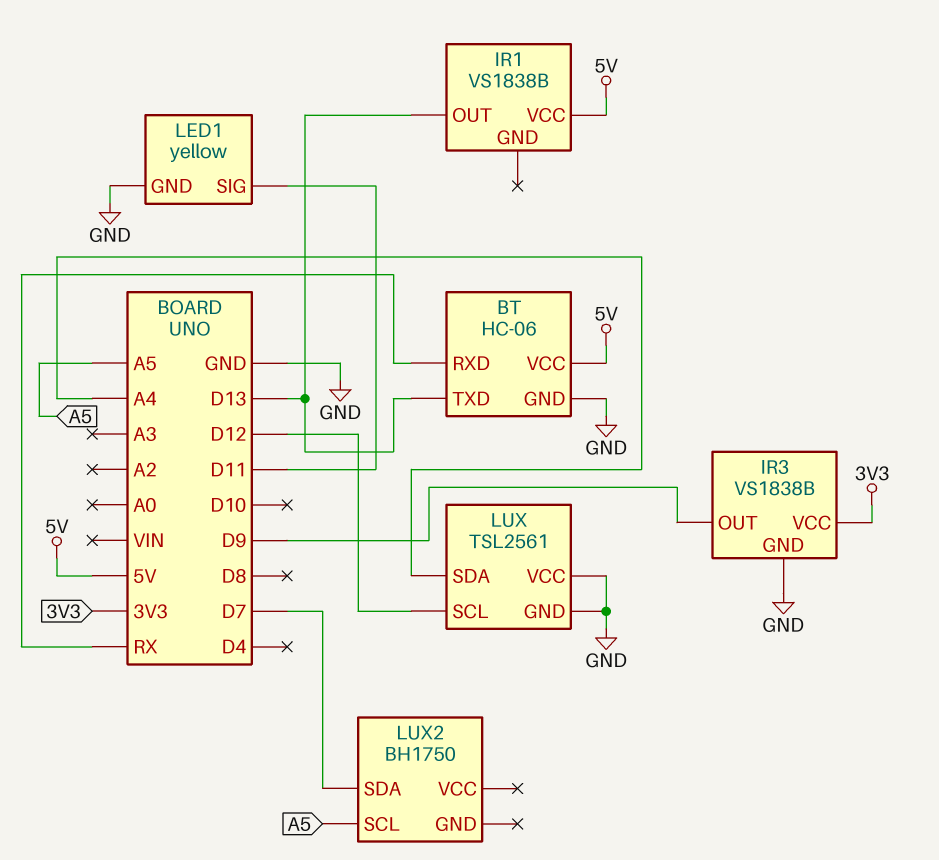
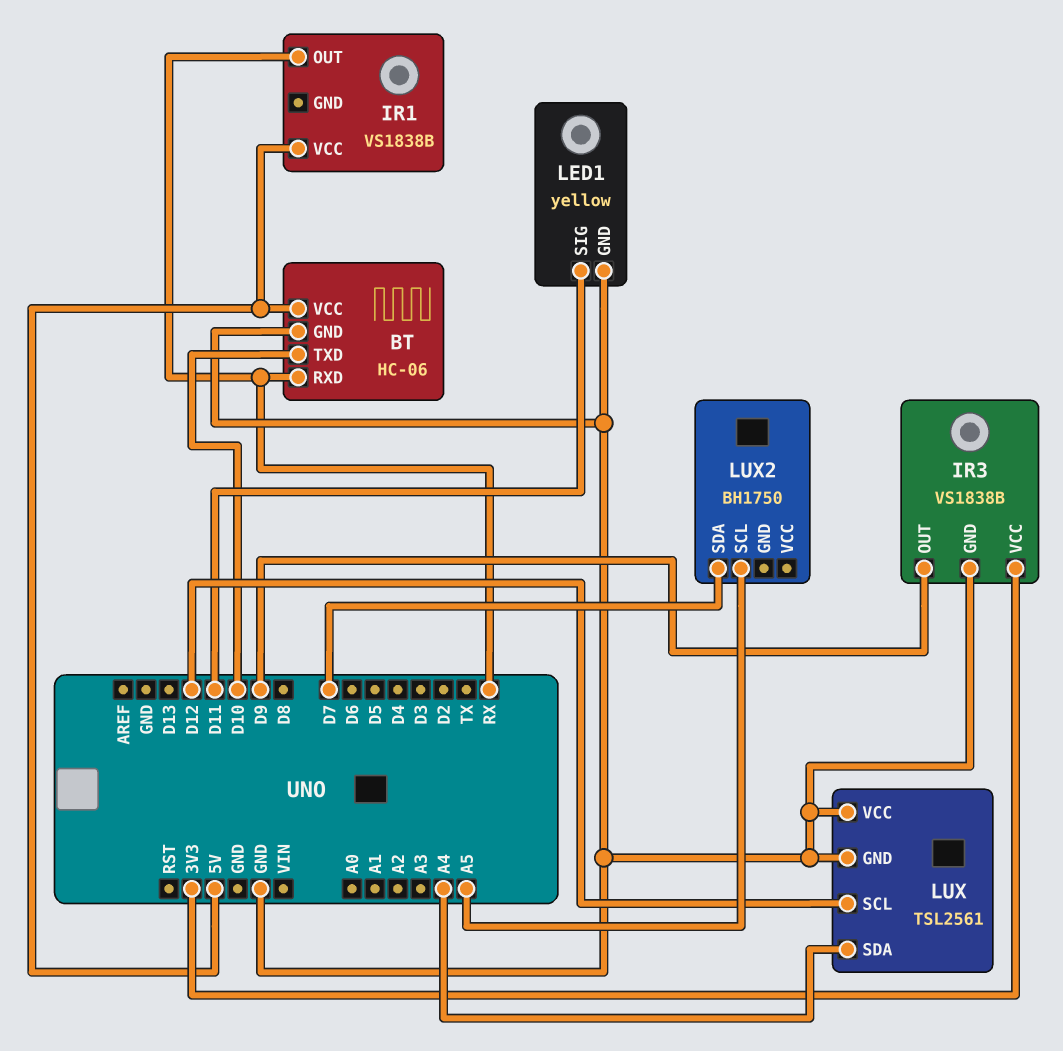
BT pin TXD: D13 -> D10
IR1 pin OUT: D13 -> RX

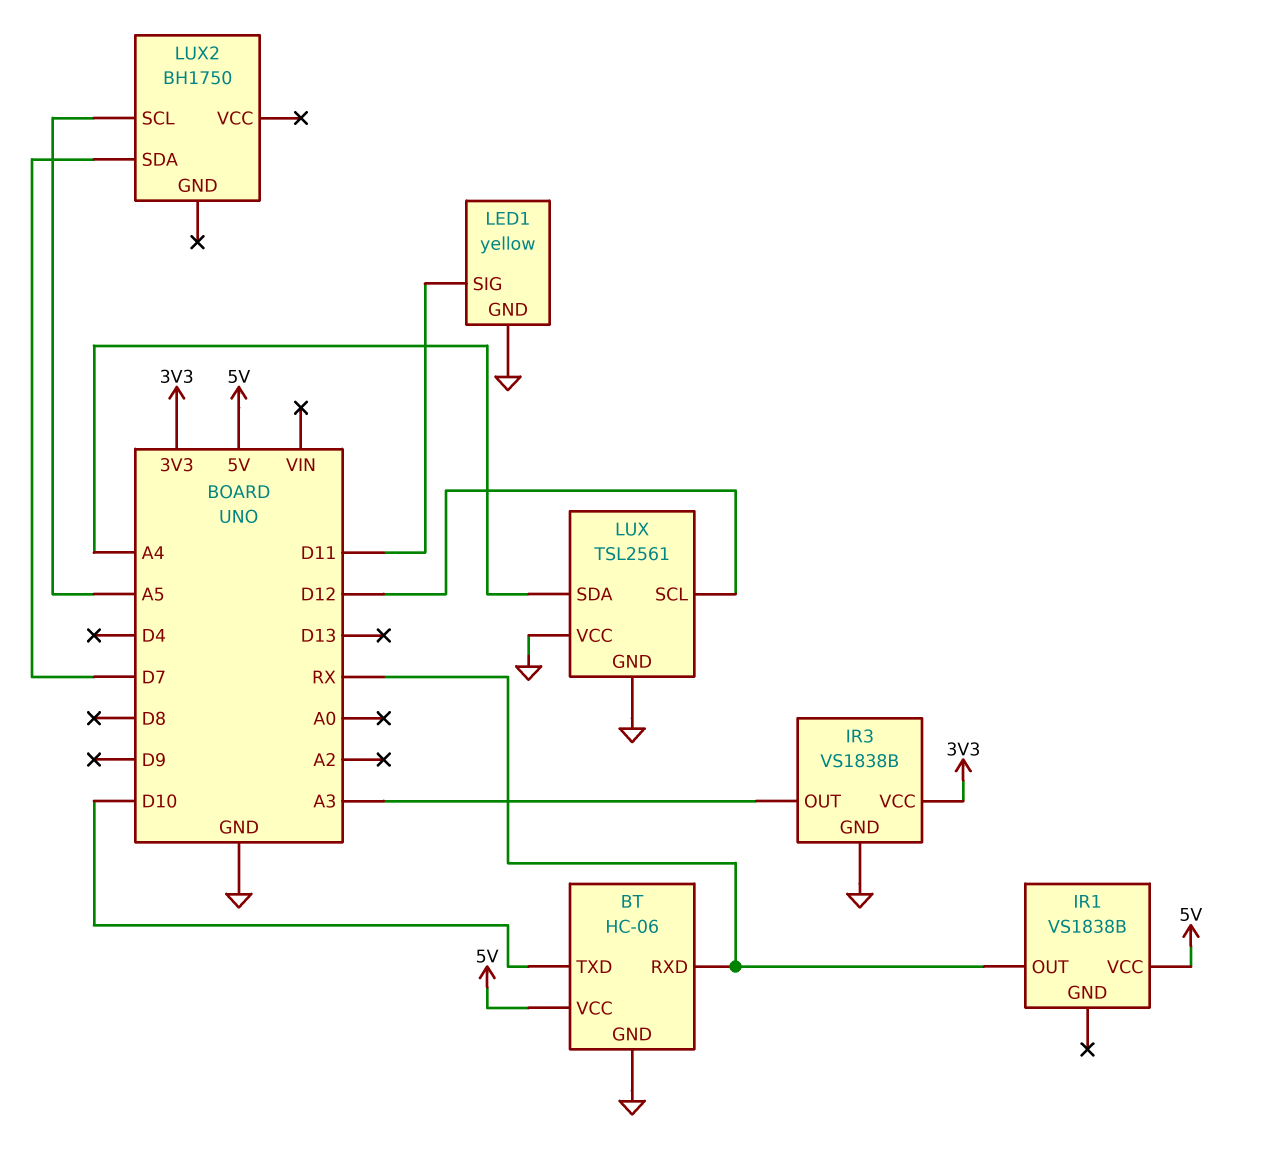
IR3 pin OUT: D9 -> A3

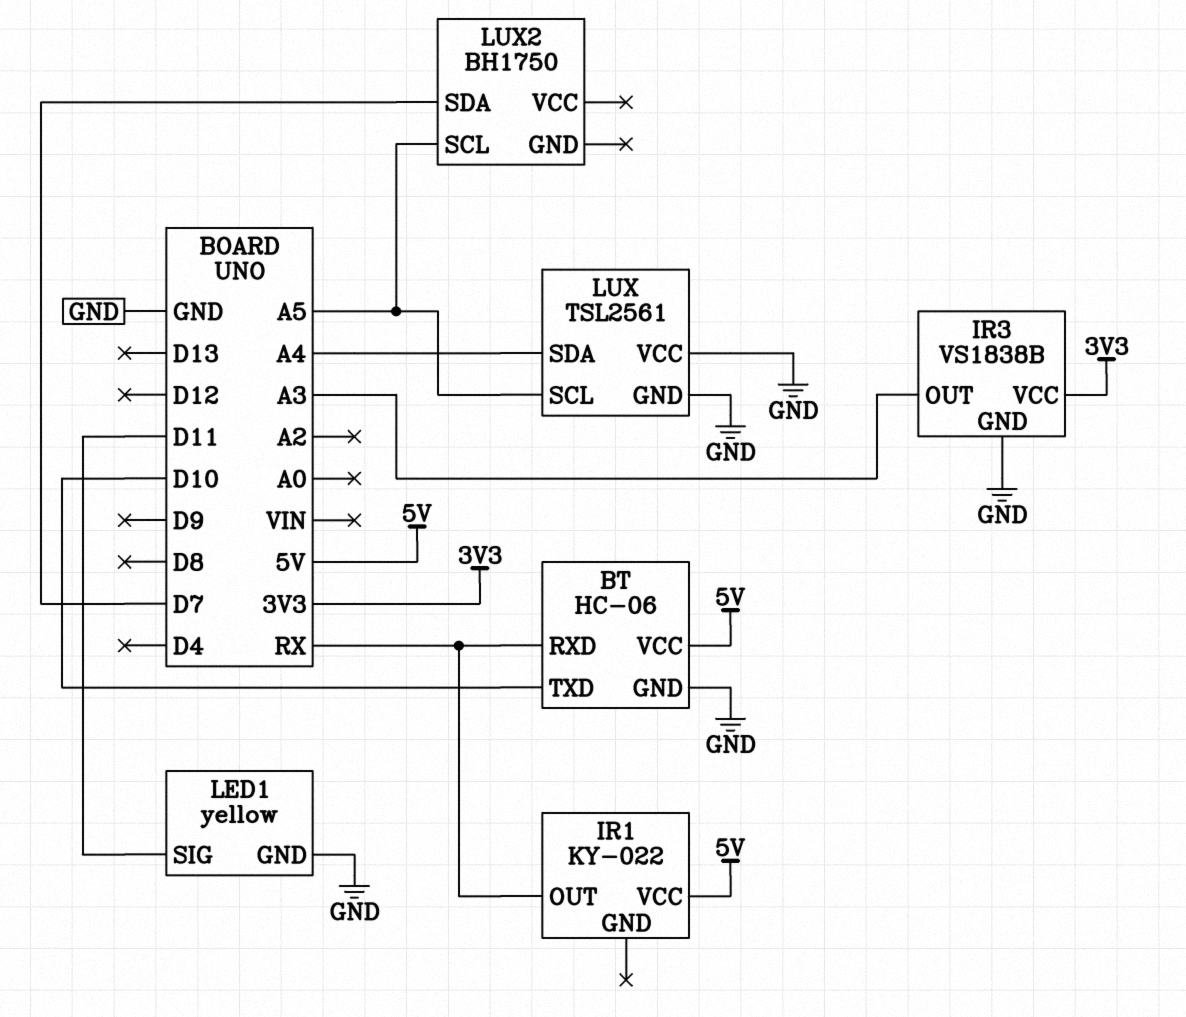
IR1: VS1838B -> KY-022
LUX pin SCL: D12 -> A5

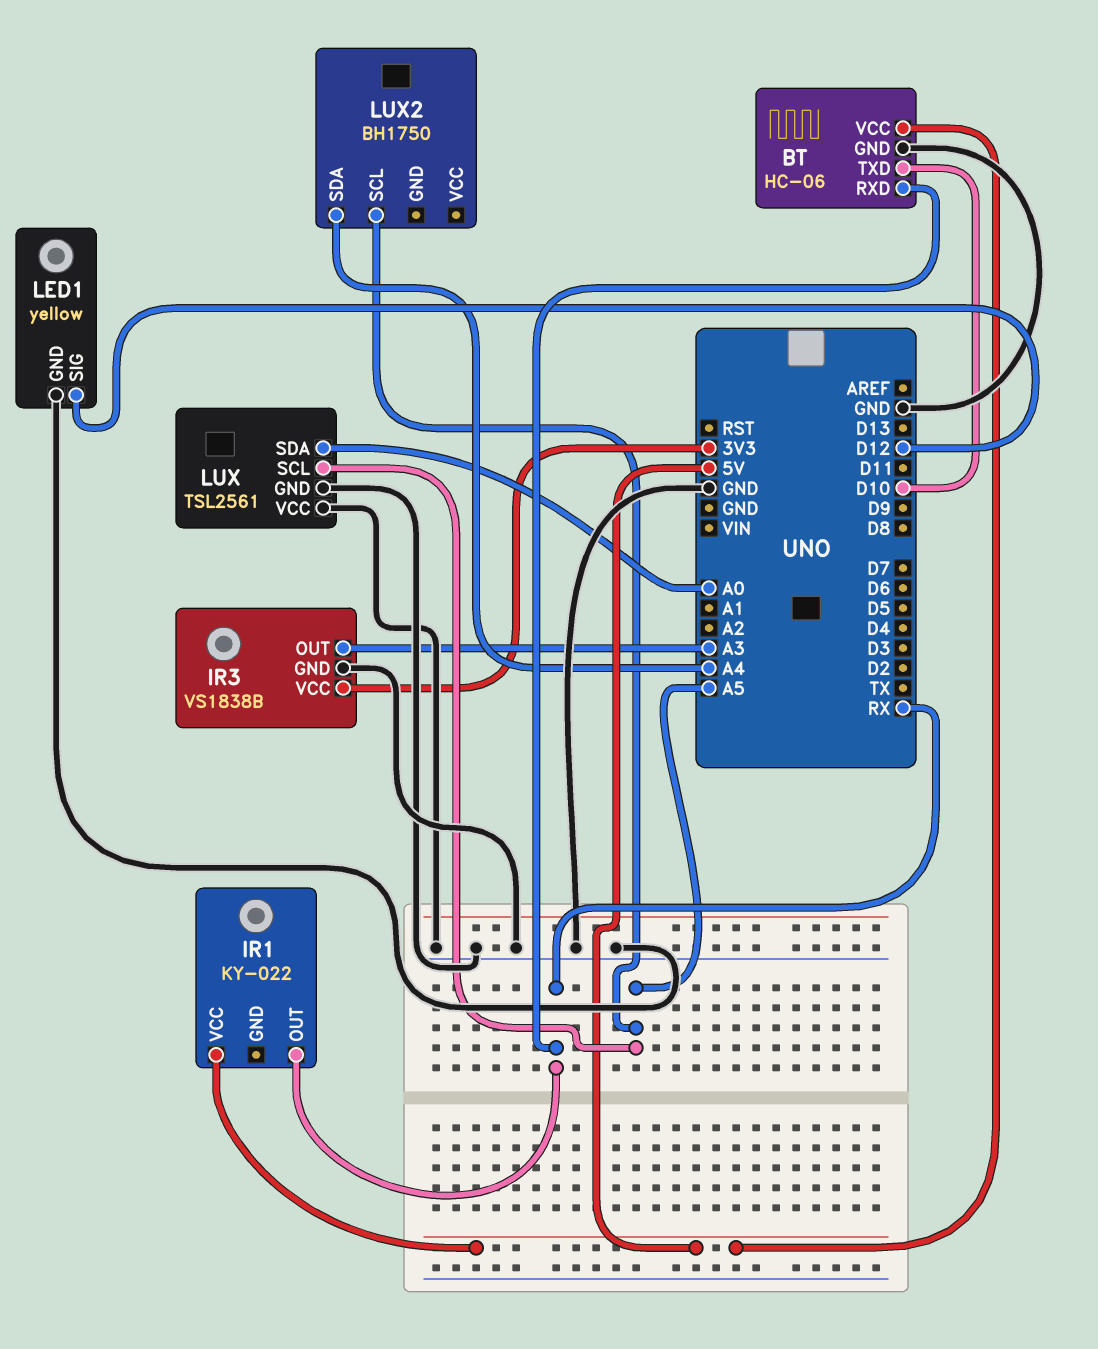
LED1 pin SIG: D11 -> D12
LUX pin SDA: A4 -> A0
LUX2 pin SDA: D7 -> A4

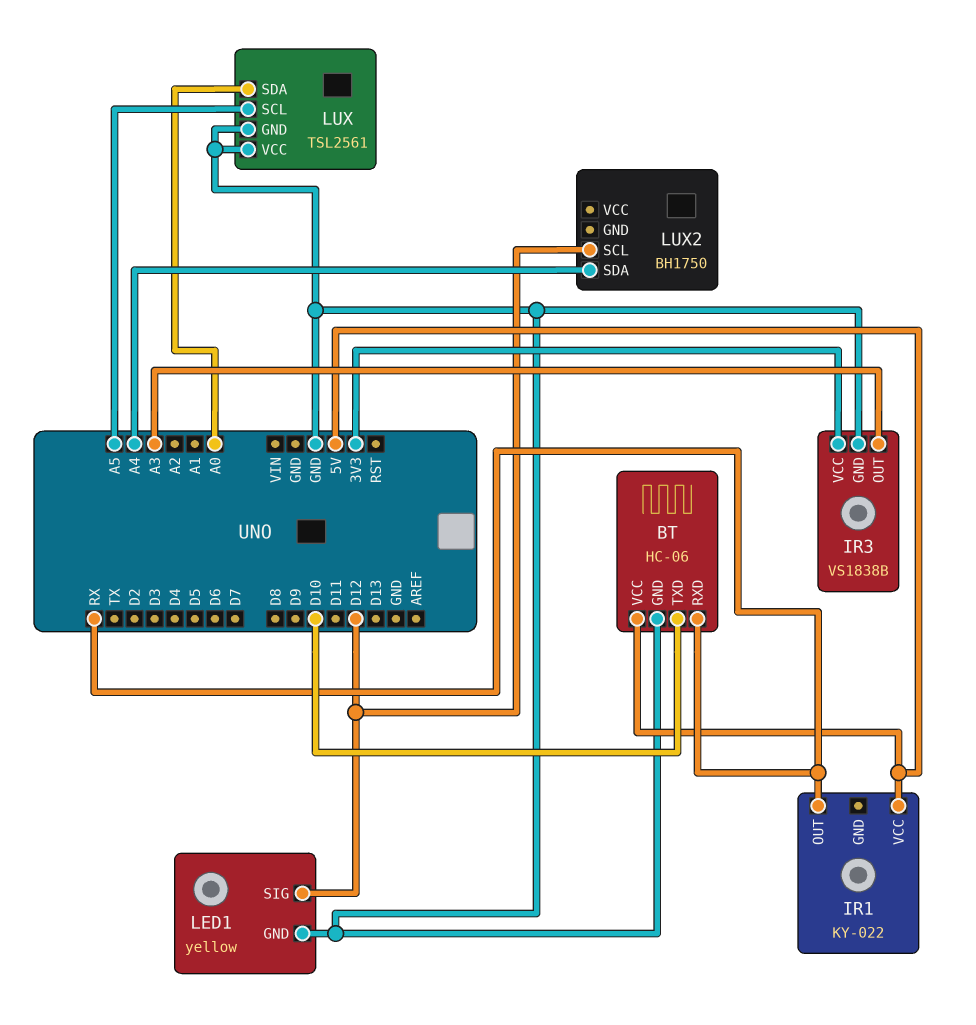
LUX2 pin SCL: A5 -> D12

